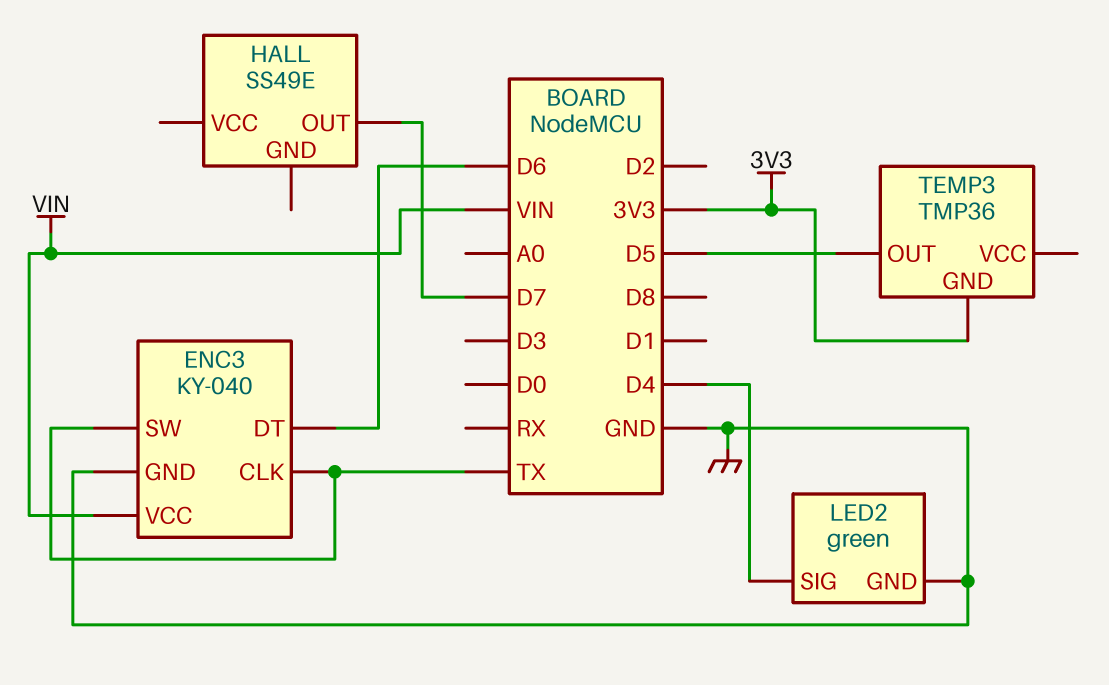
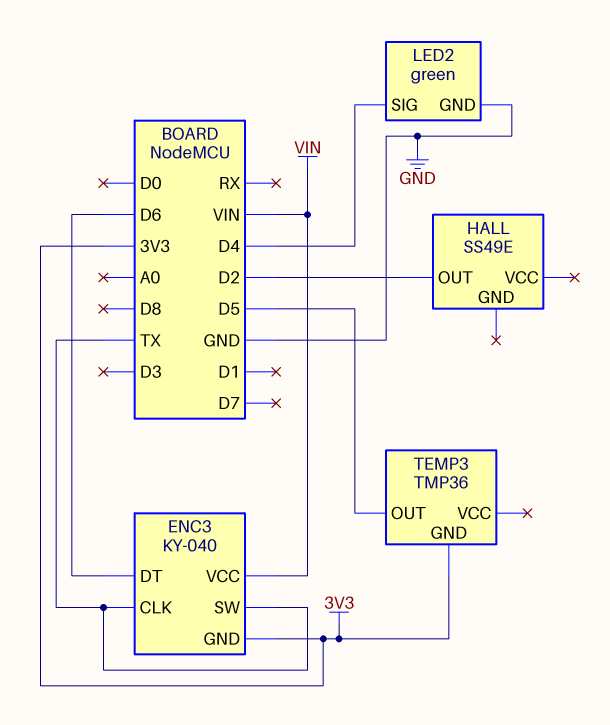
ENC3 pin GND: GND -> 3V3
HALL pin OUT: D7 -> D2

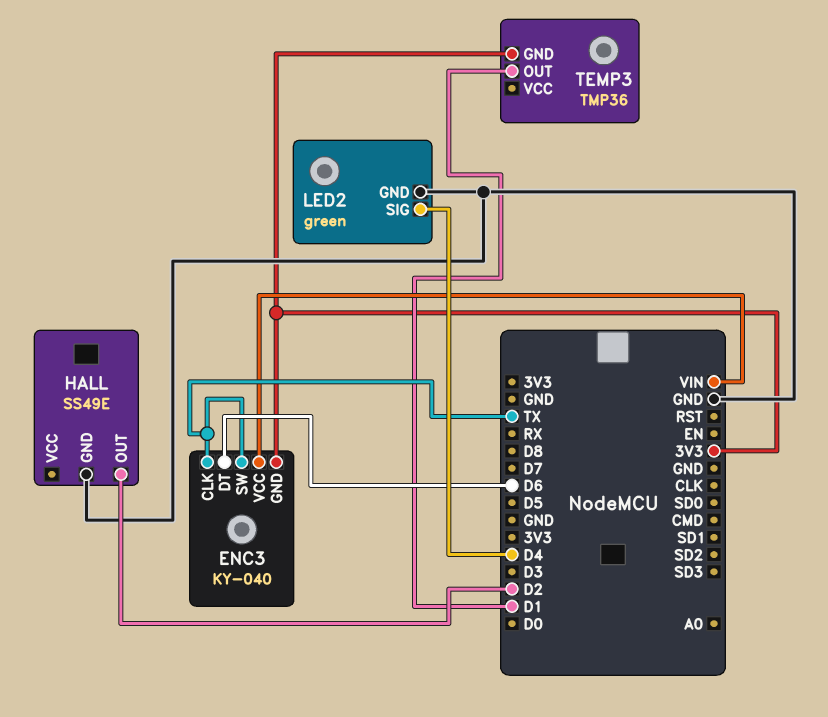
HALL pin GND: none -> GND
TEMP3 pin OUT: D5 -> D1

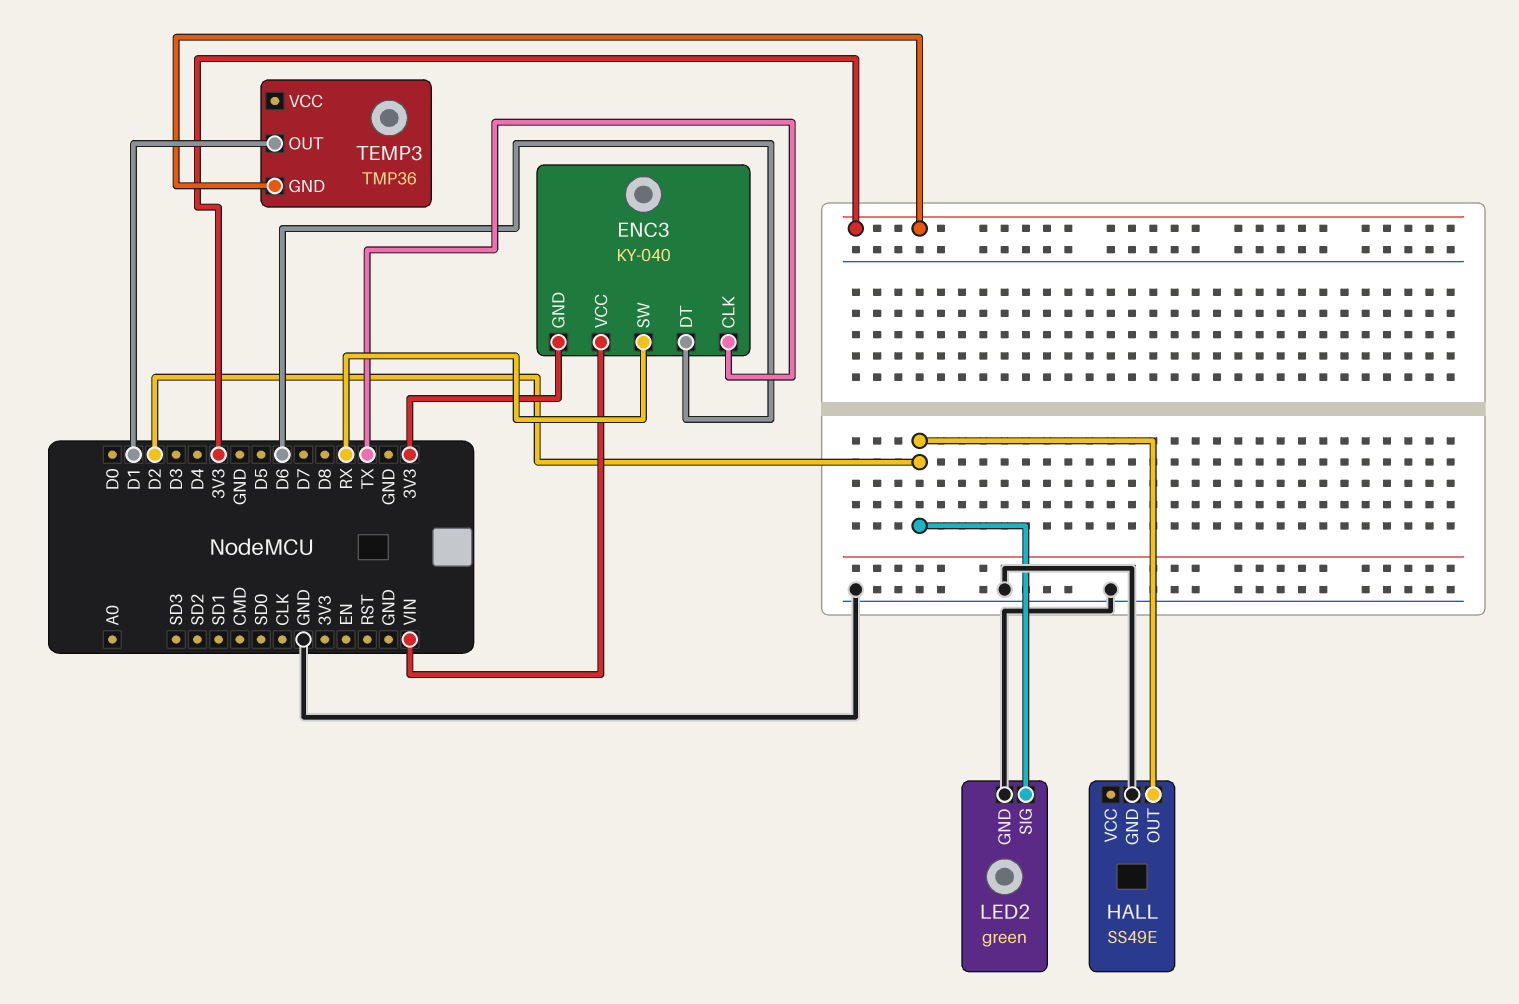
ENC3 pin SW: TX -> RX
LED2 pin SIG: D4 -> D2

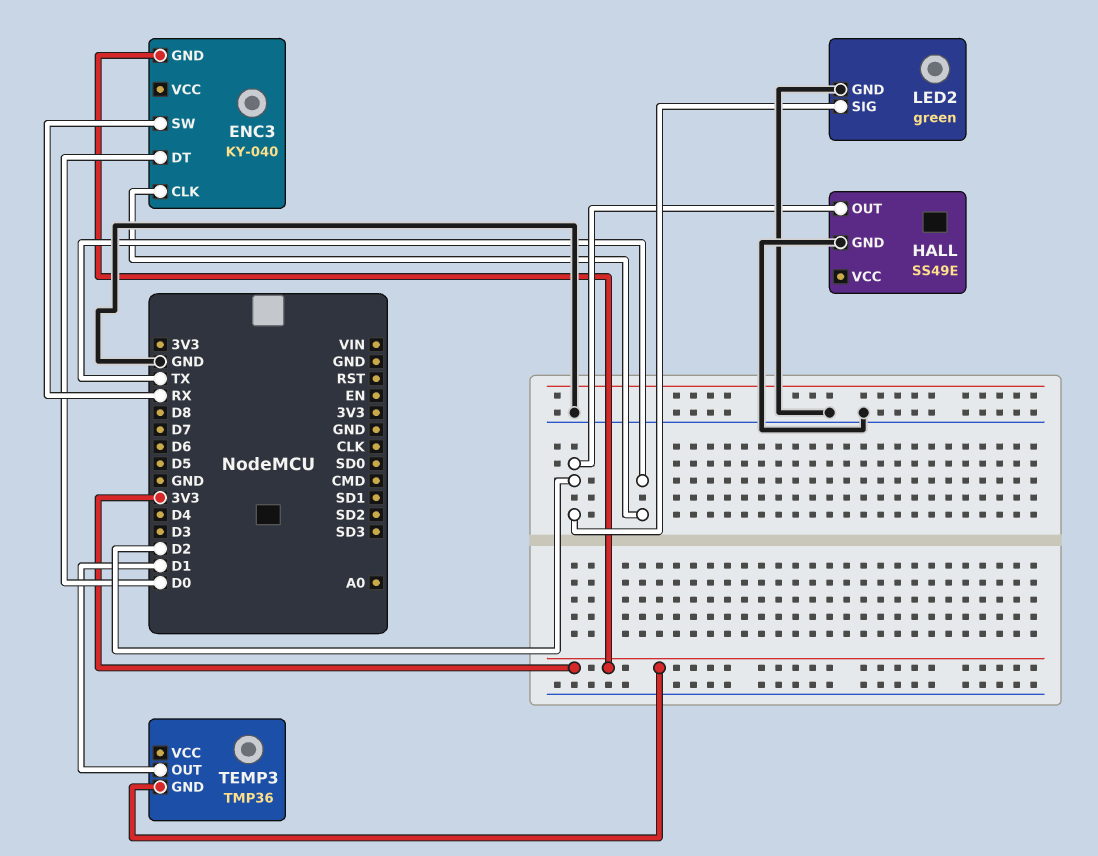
ENC3 pin DT: D6 -> D0
ENC3 pin VCC: VIN -> none

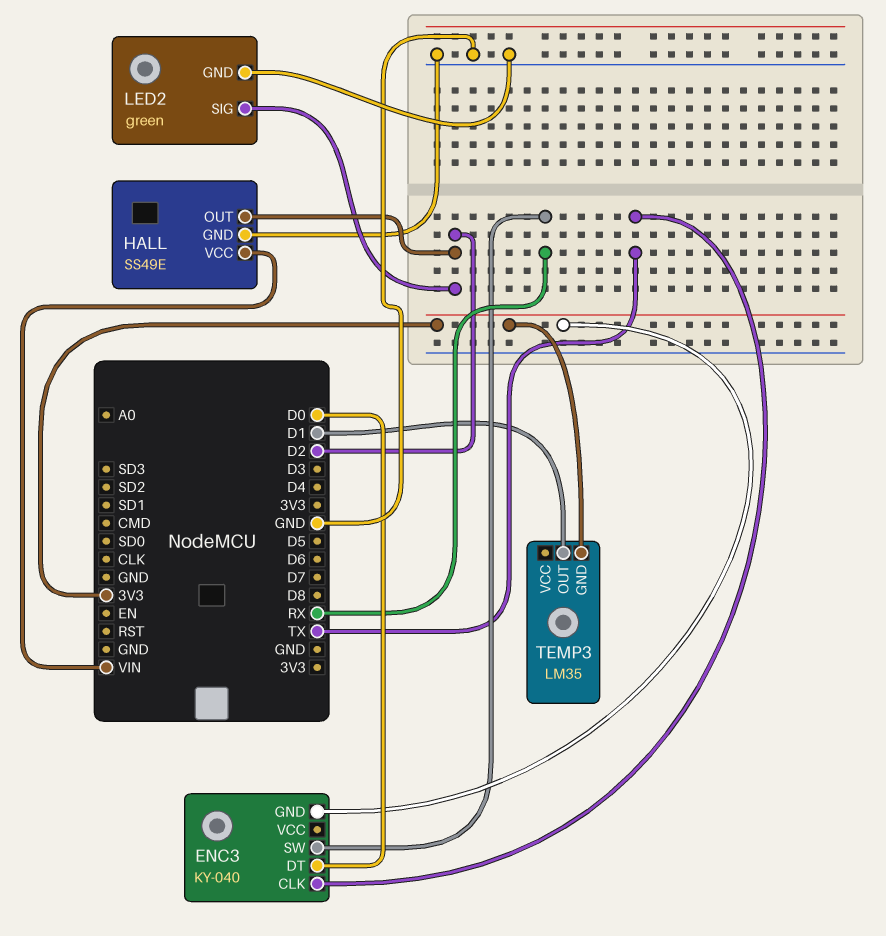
HALL pin VCC: none -> VIN
TEMP3: TMP36 -> LM35

